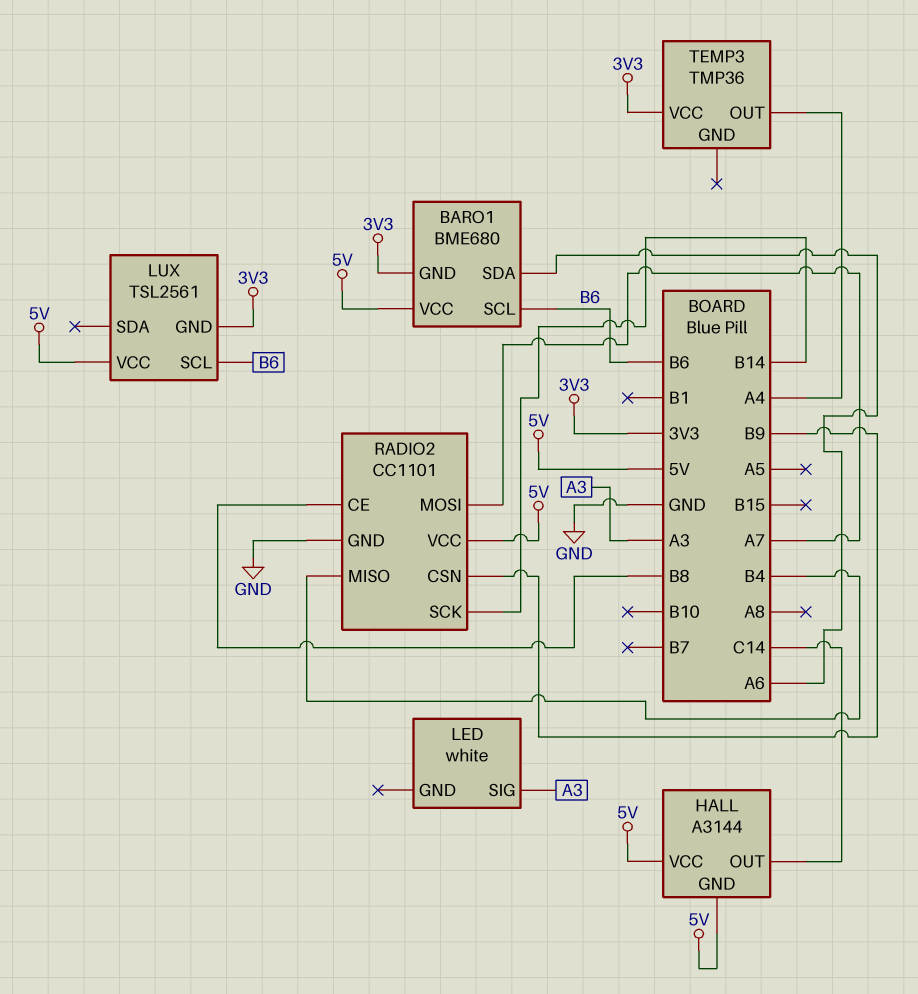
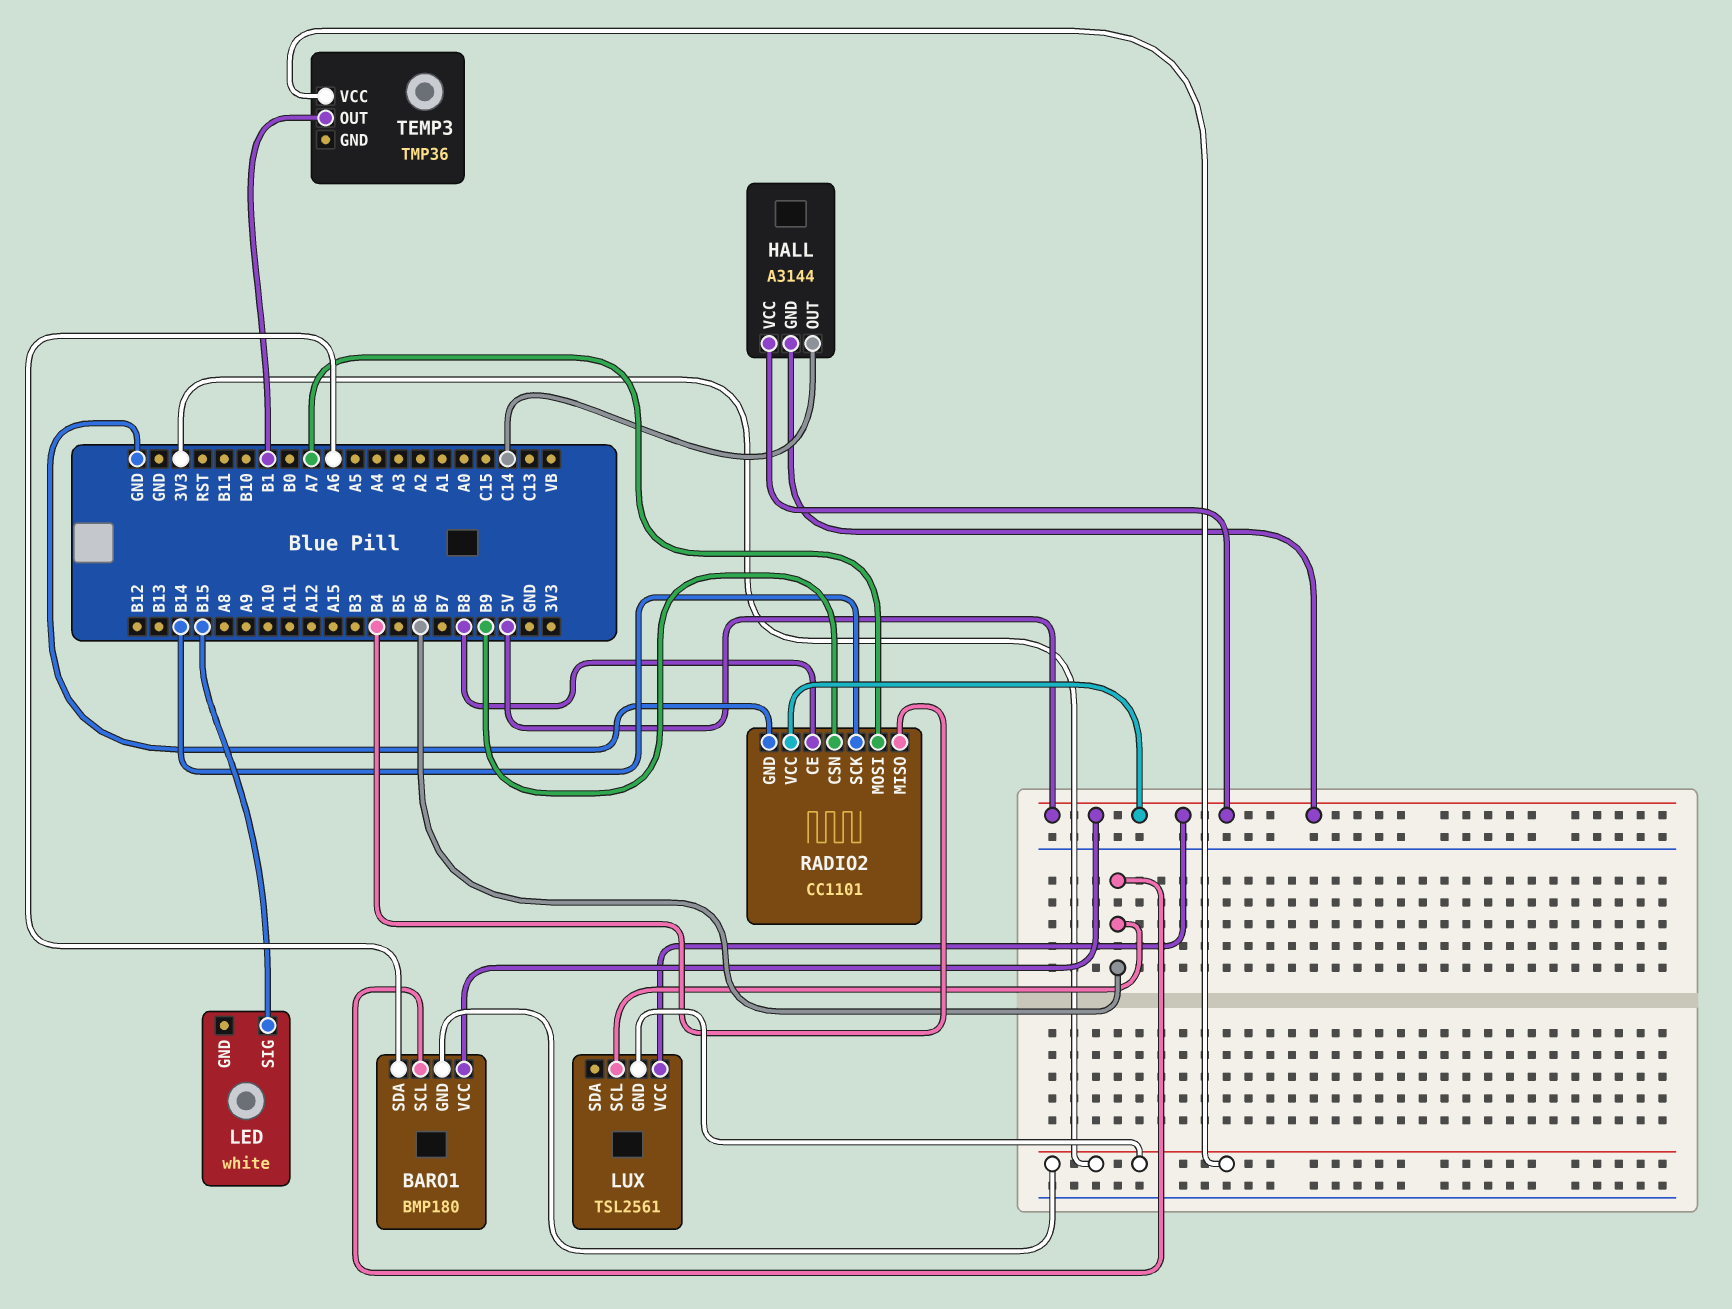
BARO1: BME680 -> BMP180
LED pin SIG: A3 -> B15
TEMP3 pin OUT: A4 -> B1

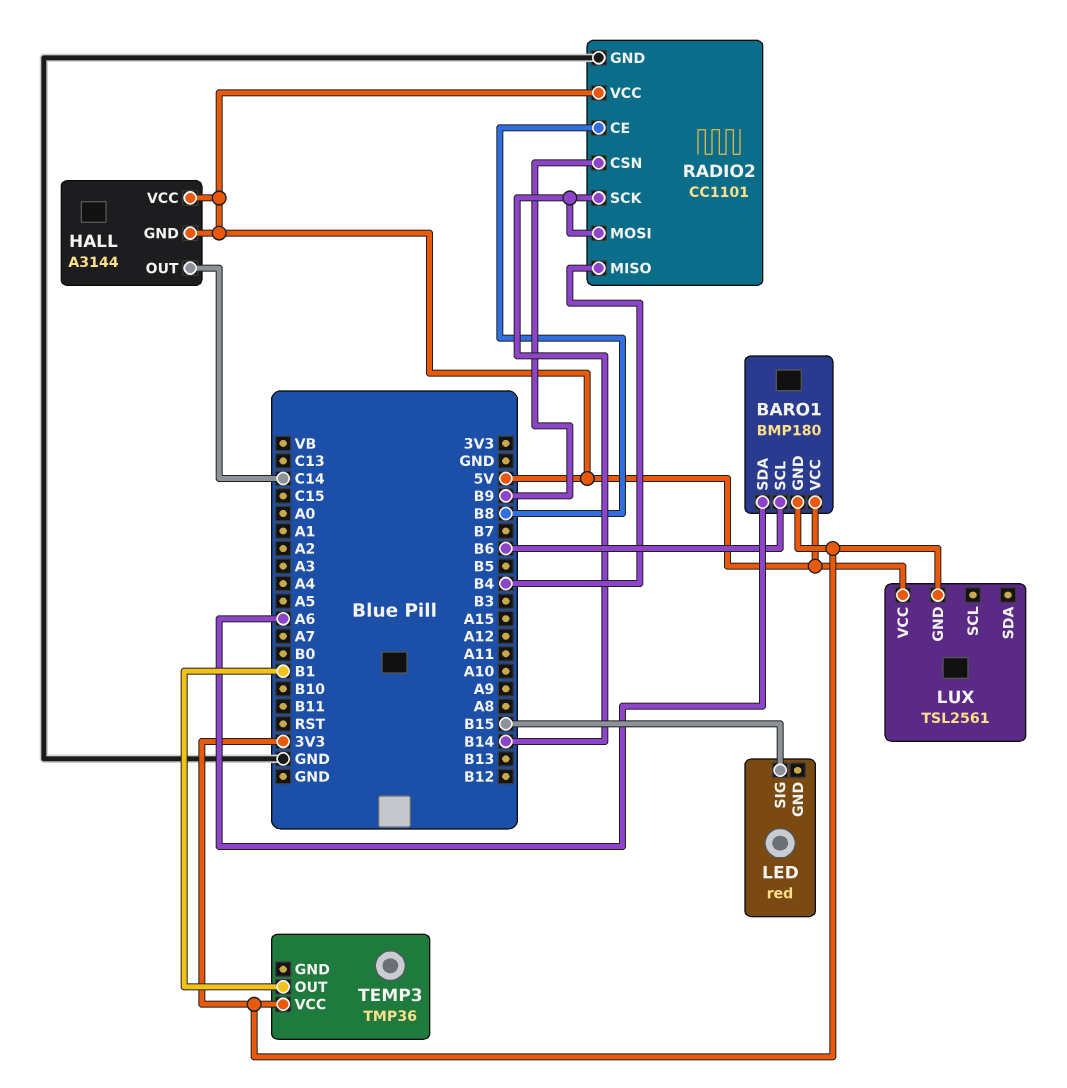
LED: white -> red
LUX pin SCL: B6 -> none
RADIO2 pin MOSI: A7 -> B14

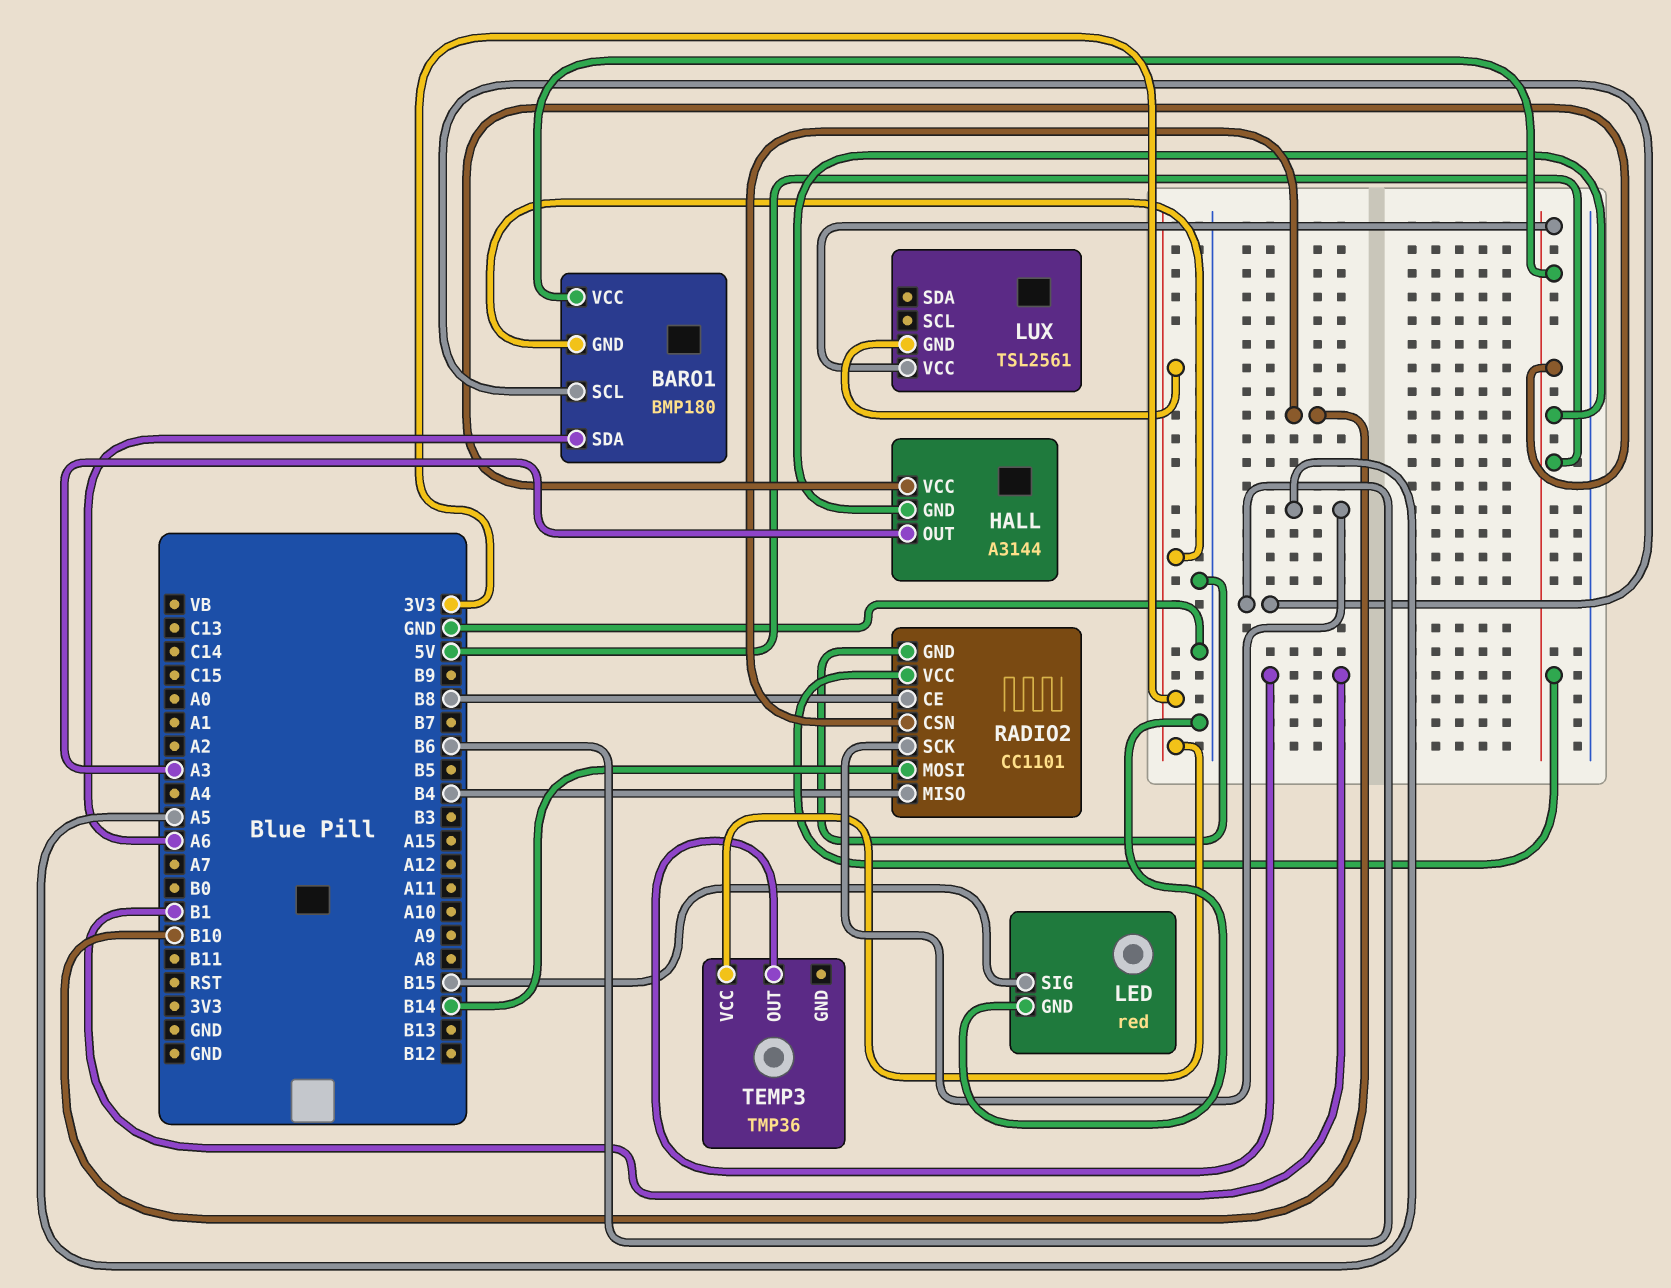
HALL pin OUT: C14 -> A3
LED pin GND: none -> GND
RADIO2 pin CSN: B9 -> B10
RADIO2 pin SCK: B14 -> A5

